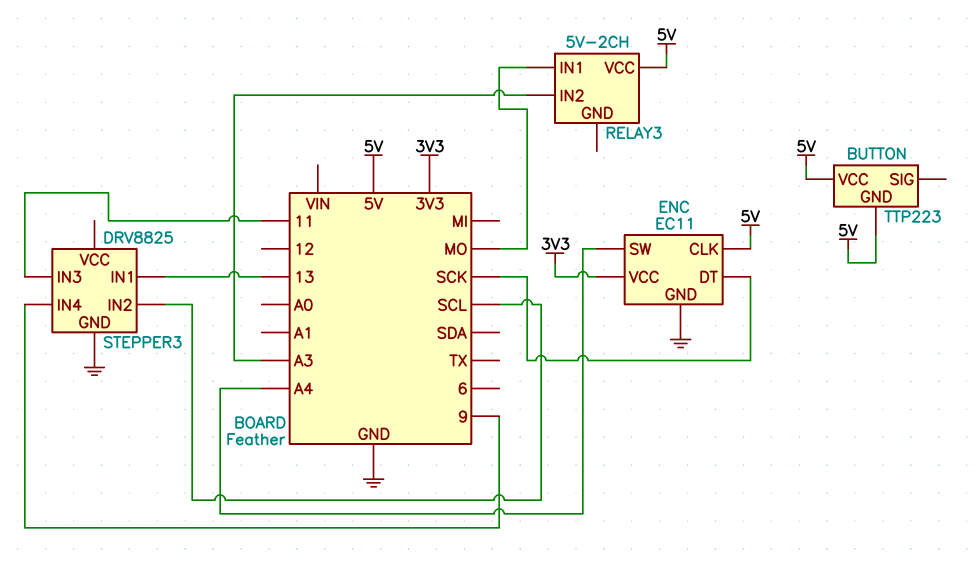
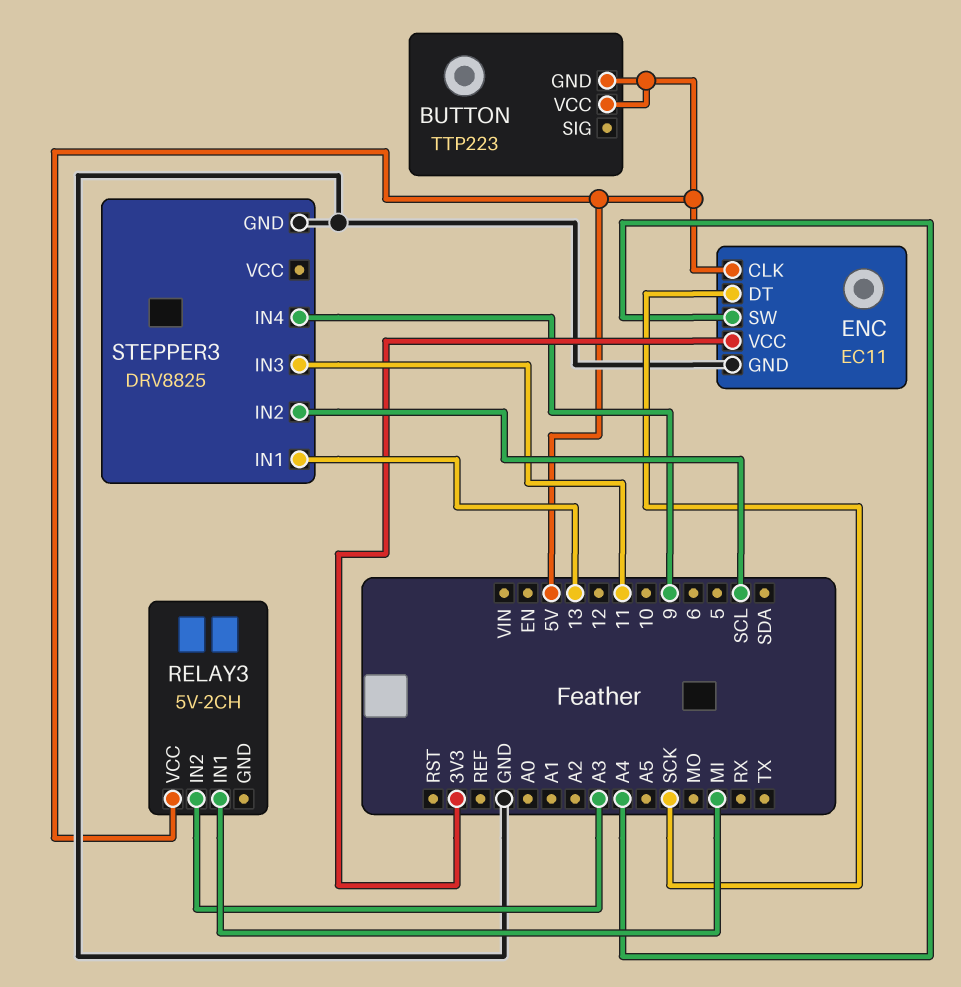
RELAY3 pin IN1: MO -> MI

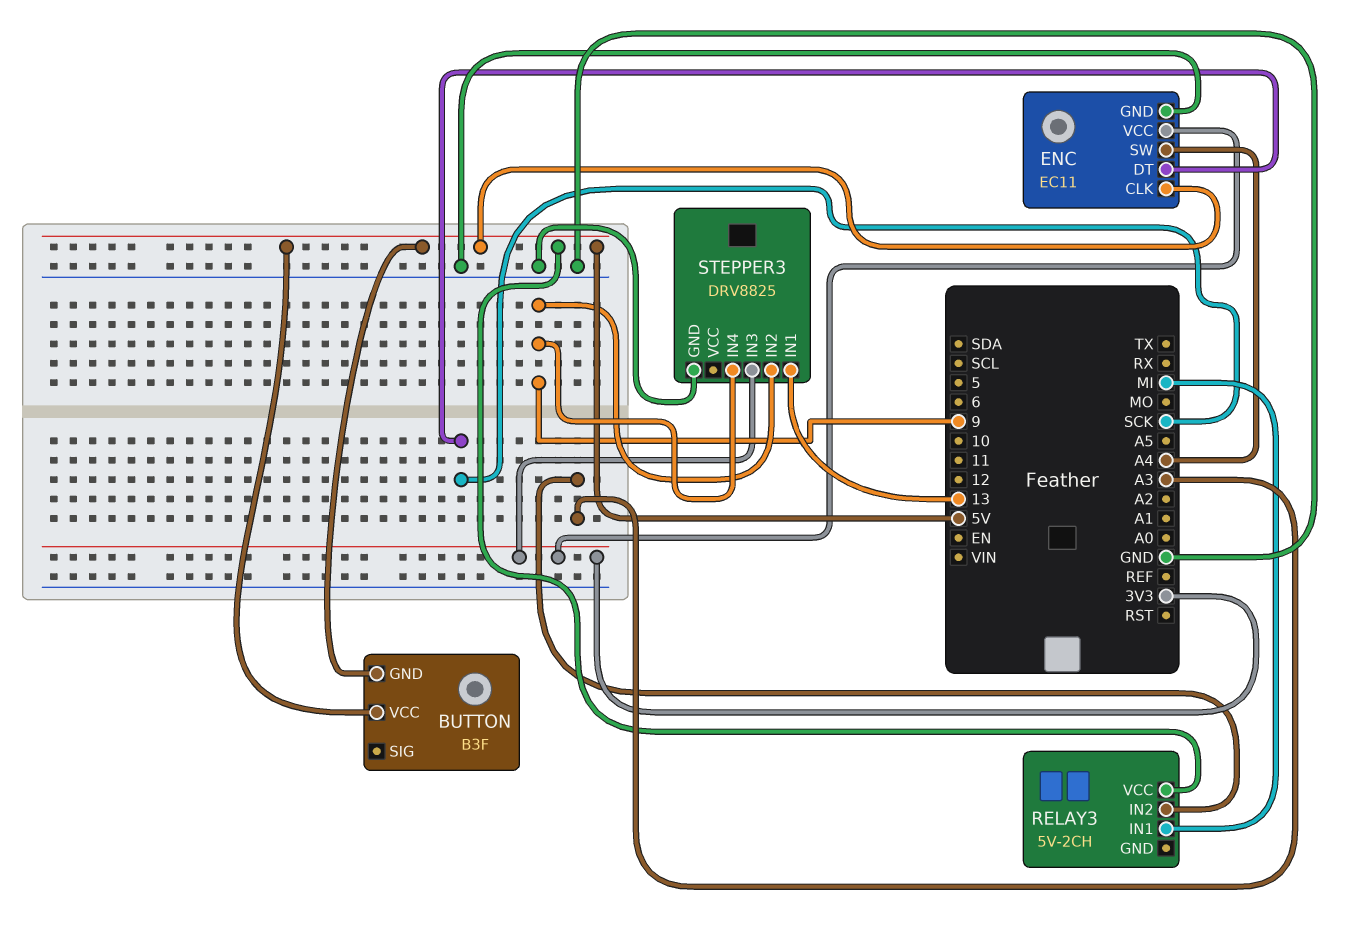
BUTTON: TTP223 -> B3F
STEPPER3 pin IN2: SCL -> 9
STEPPER3 pin IN3: 11 -> 3V3

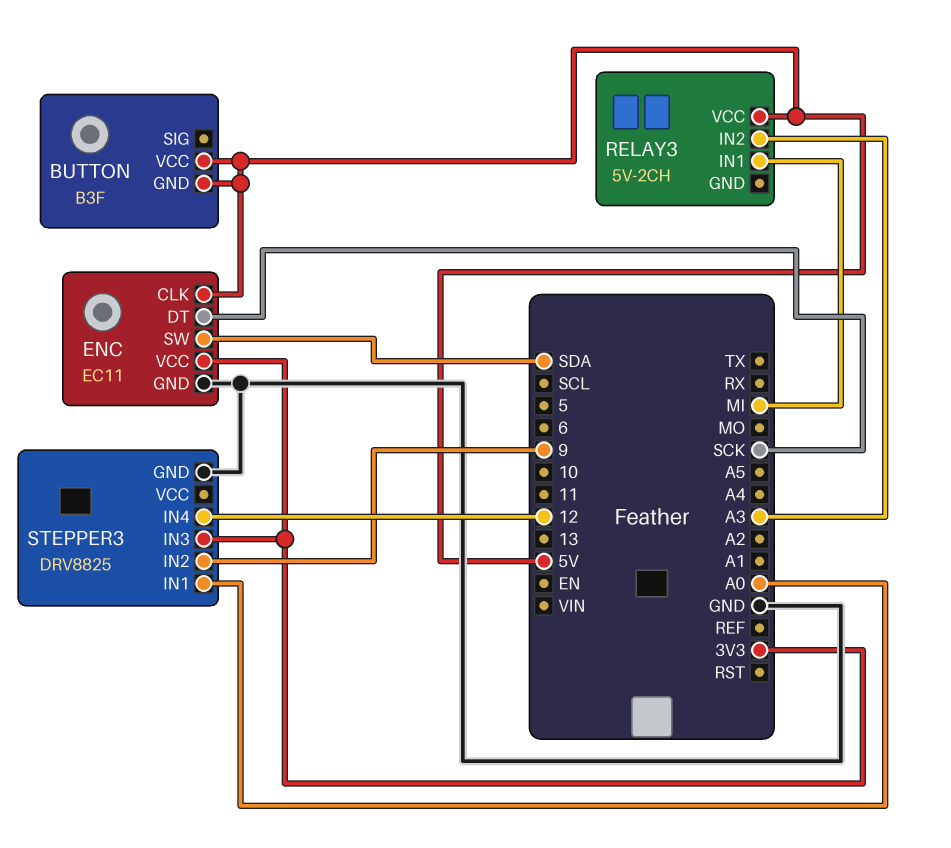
ENC pin SW: A4 -> SDA
STEPPER3 pin IN1: 13 -> A0
STEPPER3 pin IN4: 9 -> 12

